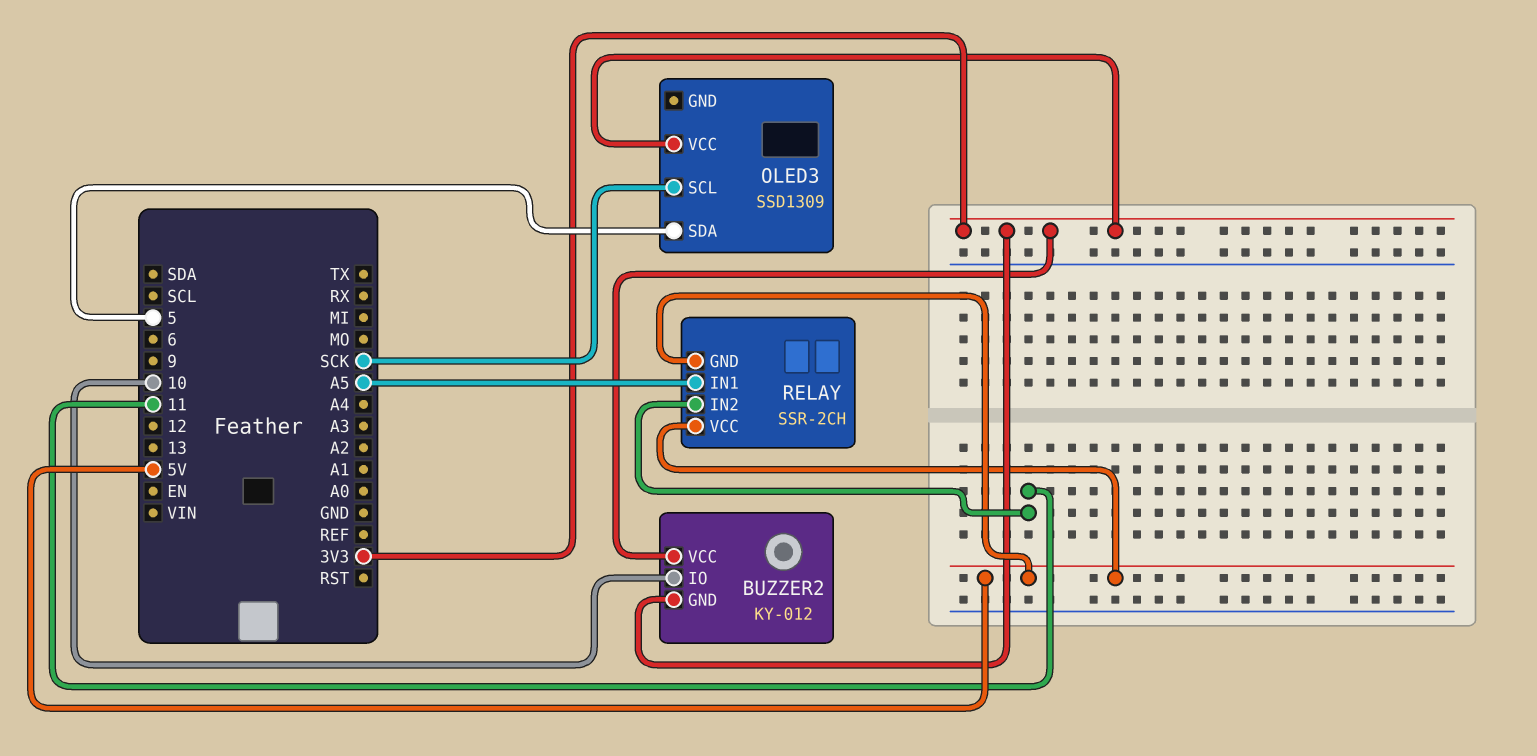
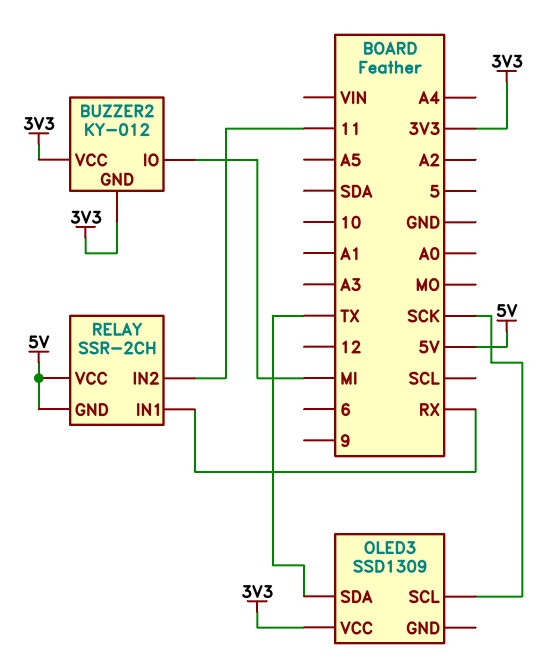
BUZZER2 pin IO: 10 -> MI
OLED3 pin SDA: 5 -> TX
RELAY pin IN1: A5 -> RX

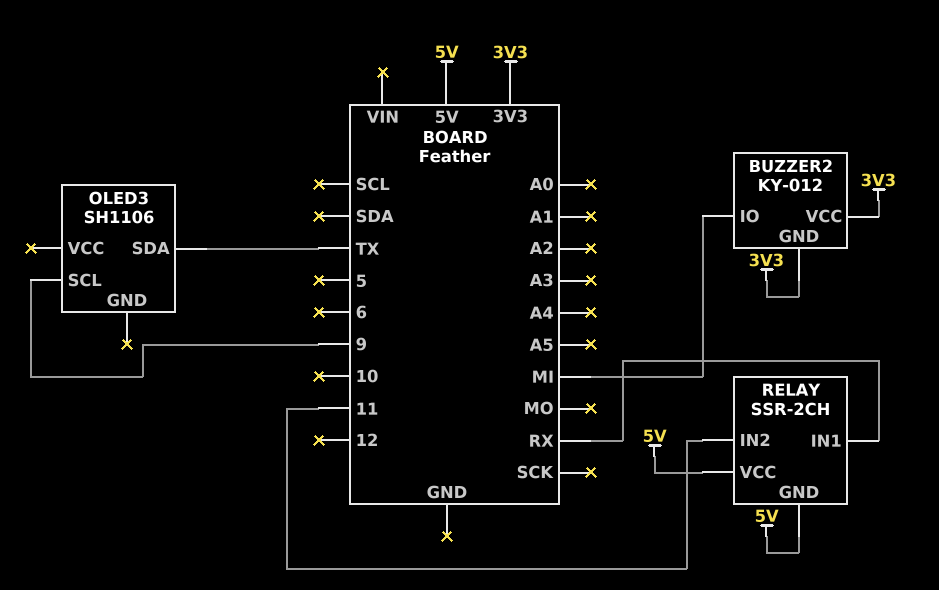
OLED3: SSD1309 -> SH1106
OLED3 pin SCL: SCK -> 9
OLED3 pin VCC: 3V3 -> none

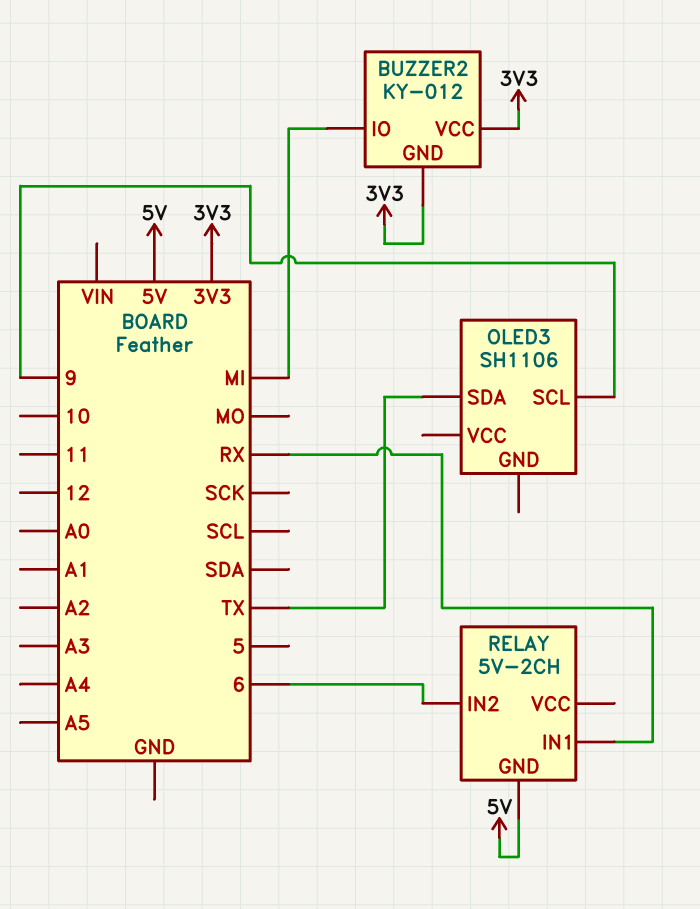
RELAY: SSR-2CH -> 5V-2CH
RELAY pin IN2: 11 -> 6
RELAY pin VCC: 5V -> none

